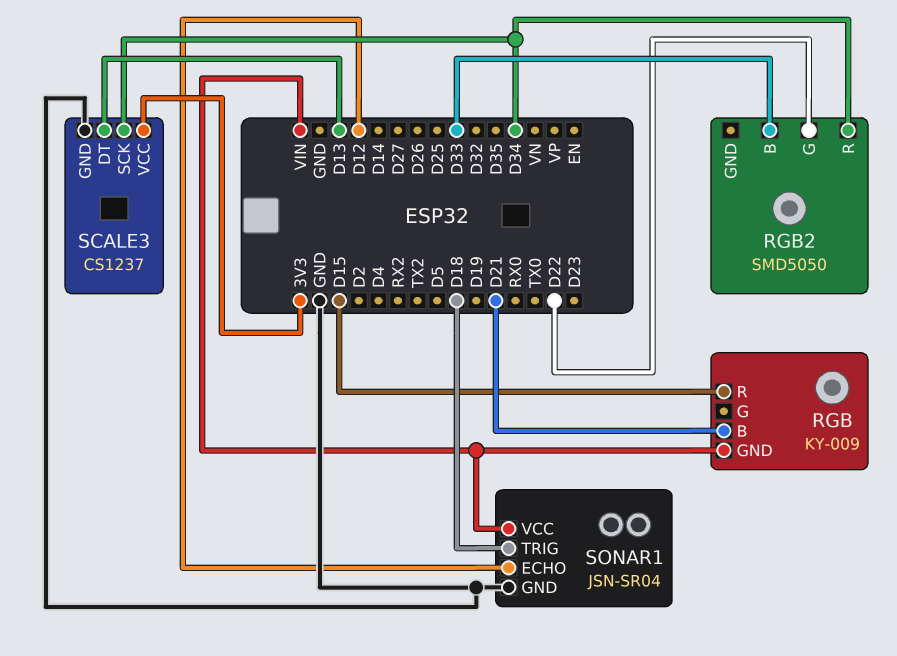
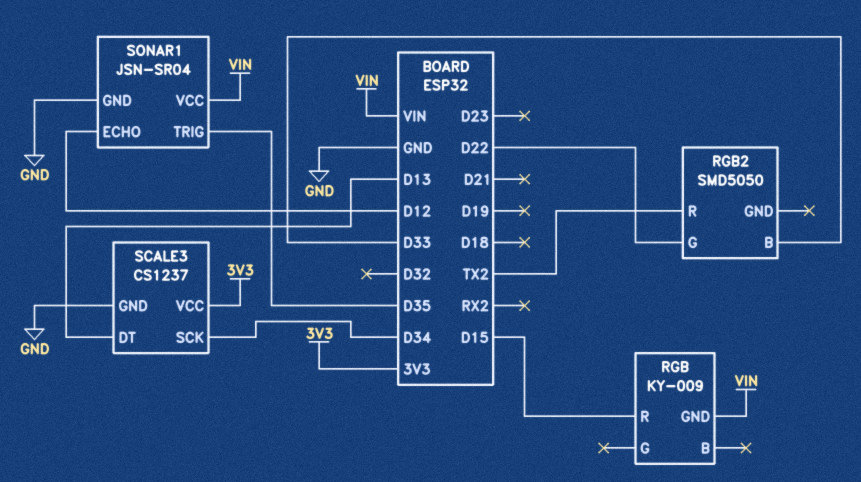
RGB pin B: D21 -> none
RGB2 pin R: D34 -> TX2
SONAR1 pin TRIG: D18 -> D35

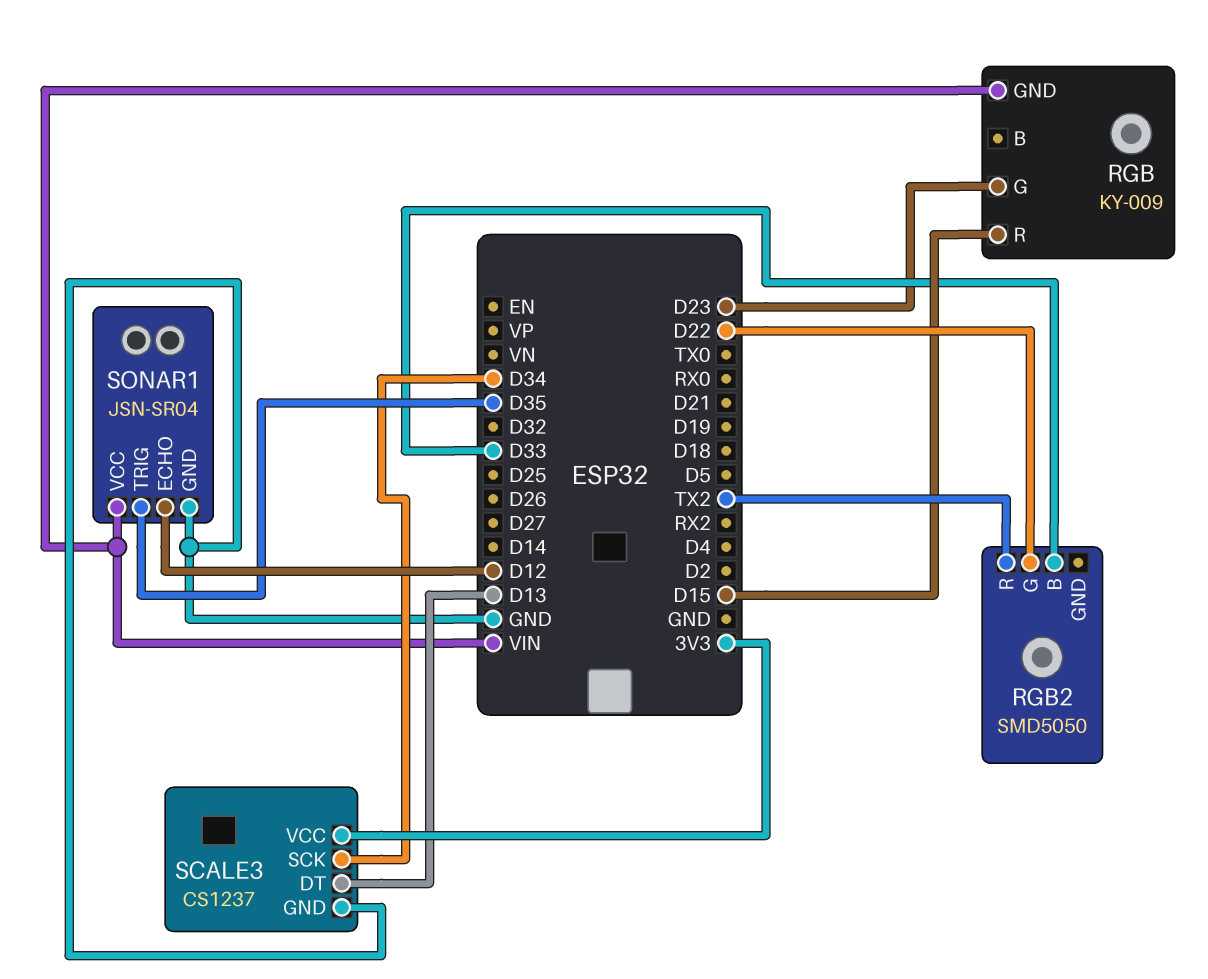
RGB pin G: none -> D23

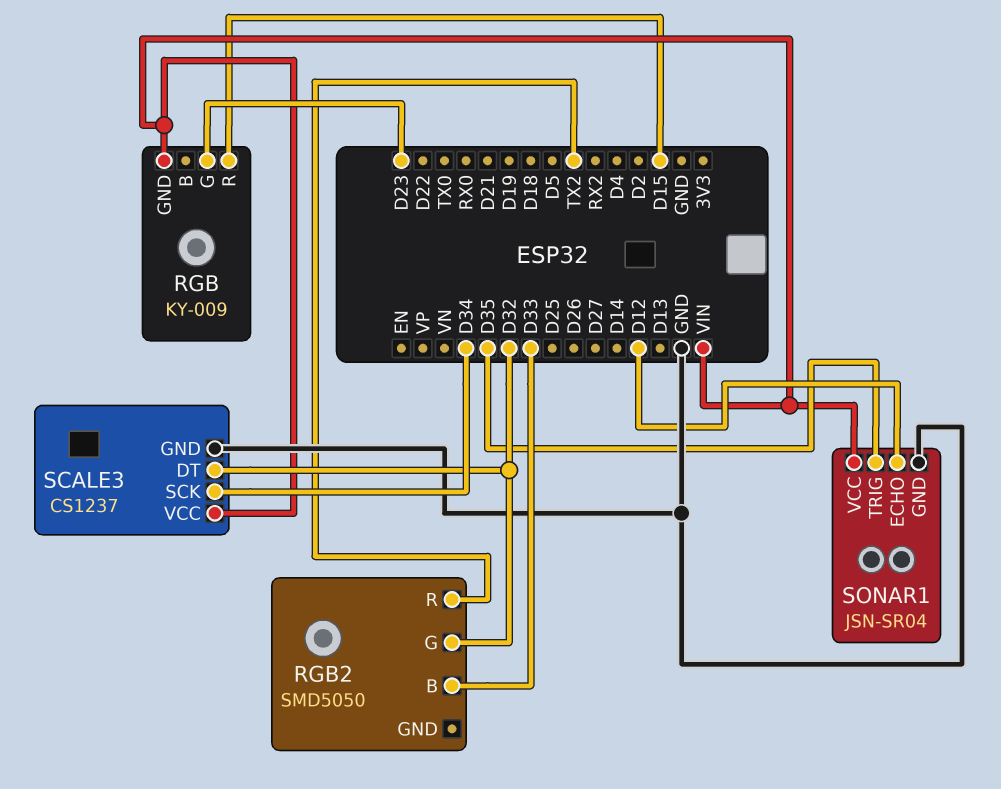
RGB2 pin G: D22 -> D32
SCALE3 pin DT: D13 -> D32
SCALE3 pin VCC: 3V3 -> VIN

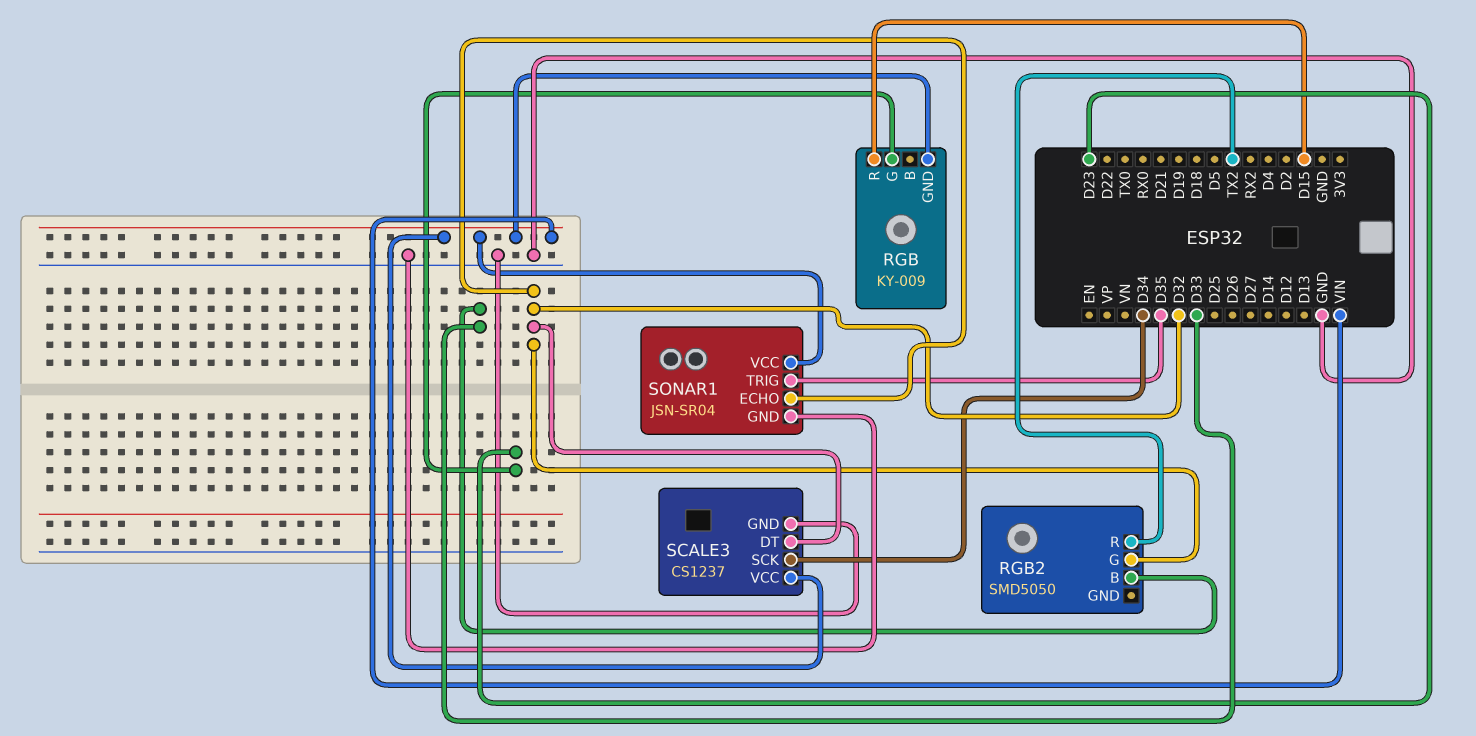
SONAR1 pin ECHO: D12 -> D32

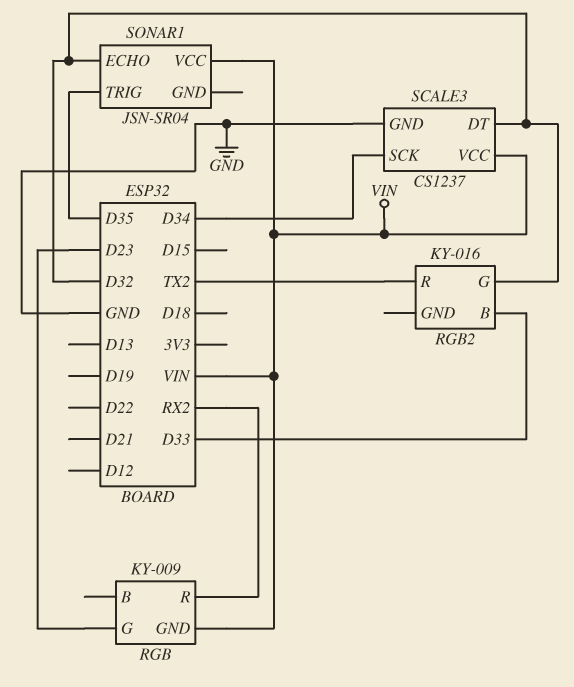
RGB pin R: D15 -> RX2
RGB2: SMD5050 -> KY-016
SONAR1 pin GND: GND -> none

